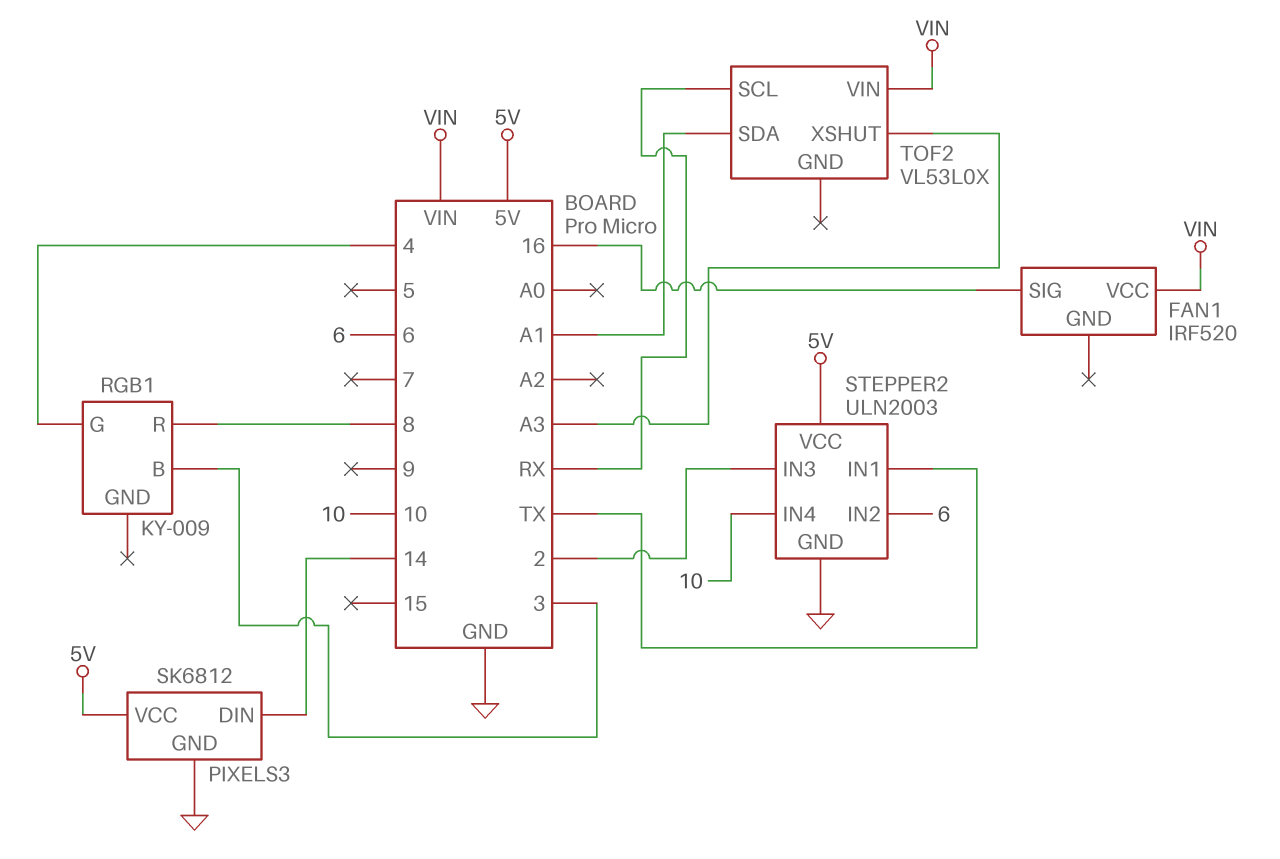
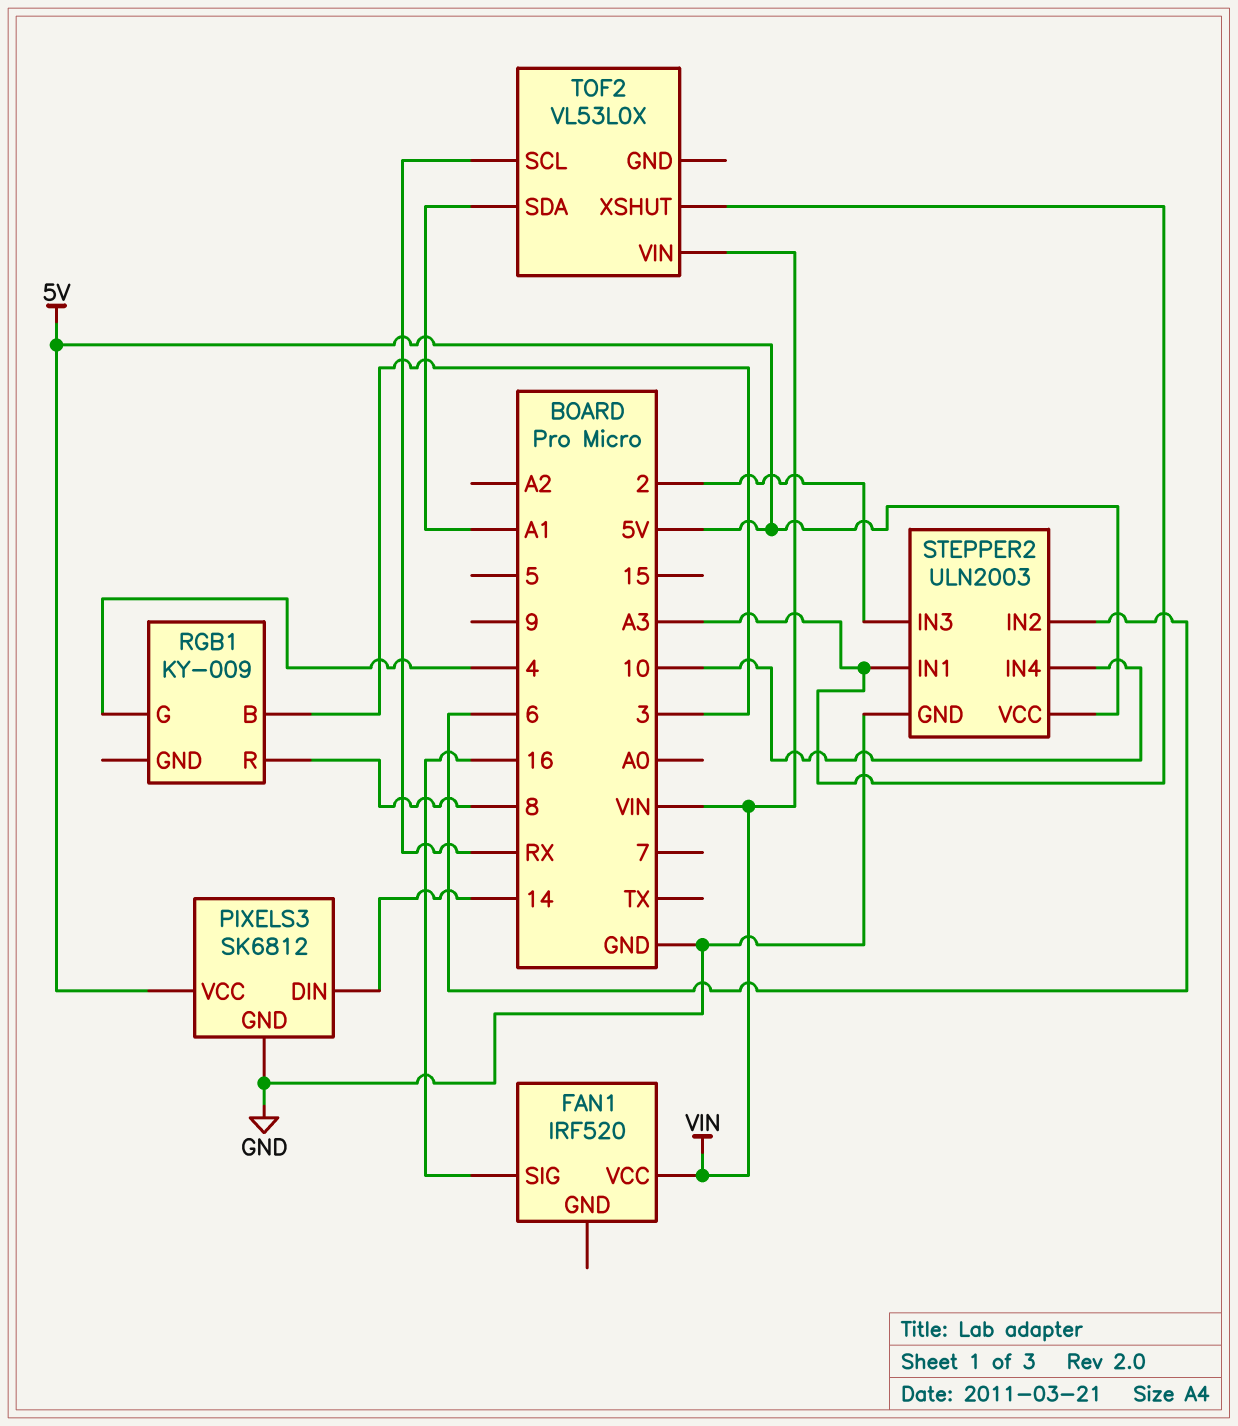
STEPPER2 pin IN1: TX -> A3

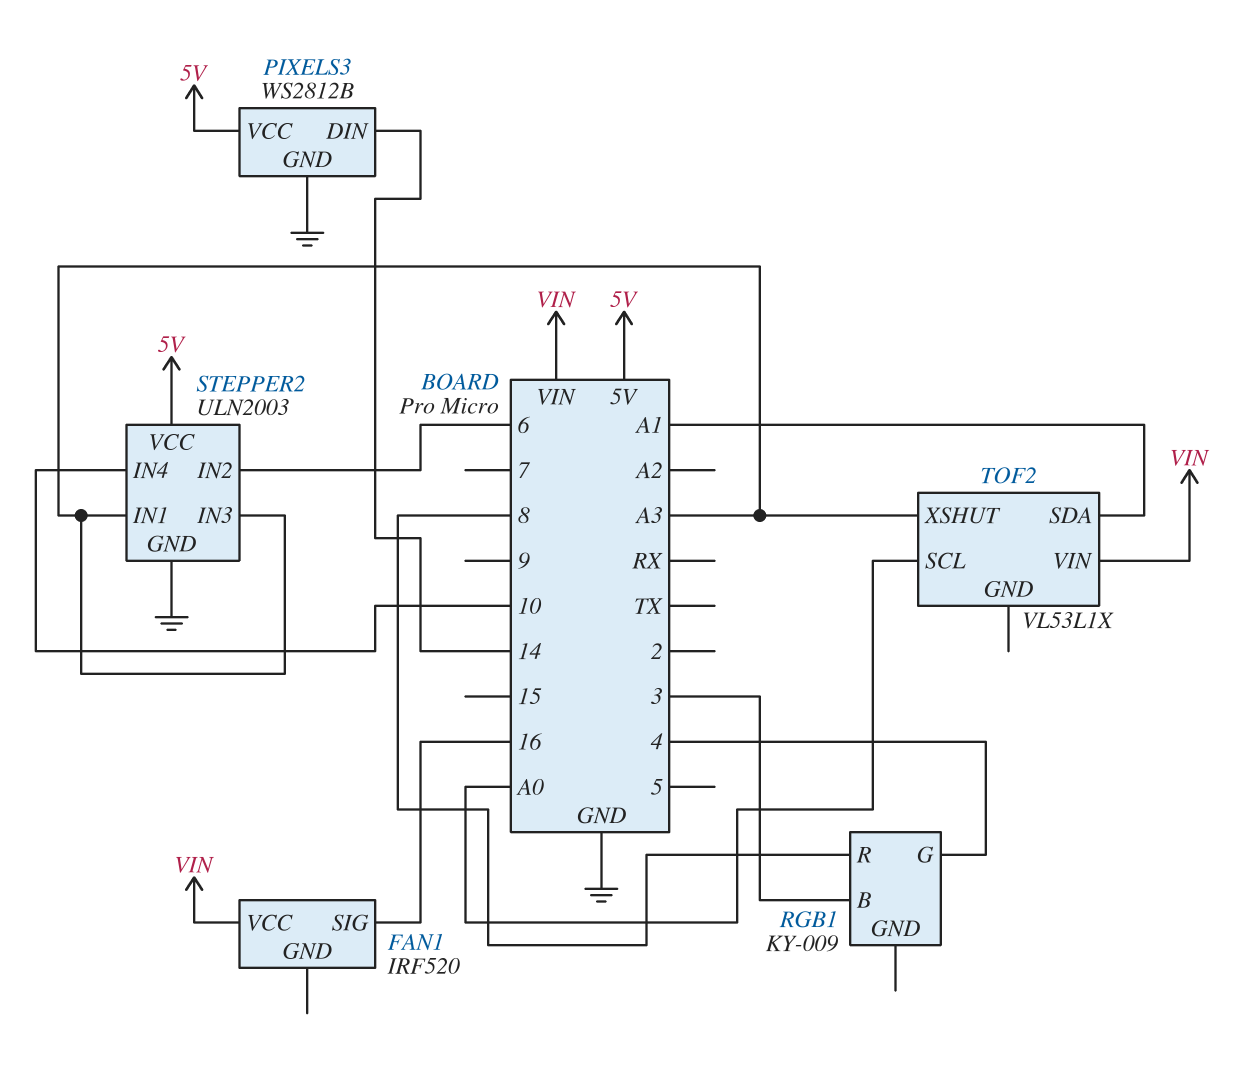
PIXELS3: SK6812 -> WS2812B
STEPPER2 pin IN3: 2 -> A3
TOF2: VL53L0X -> VL53L1X
TOF2 pin SCL: RX -> A0

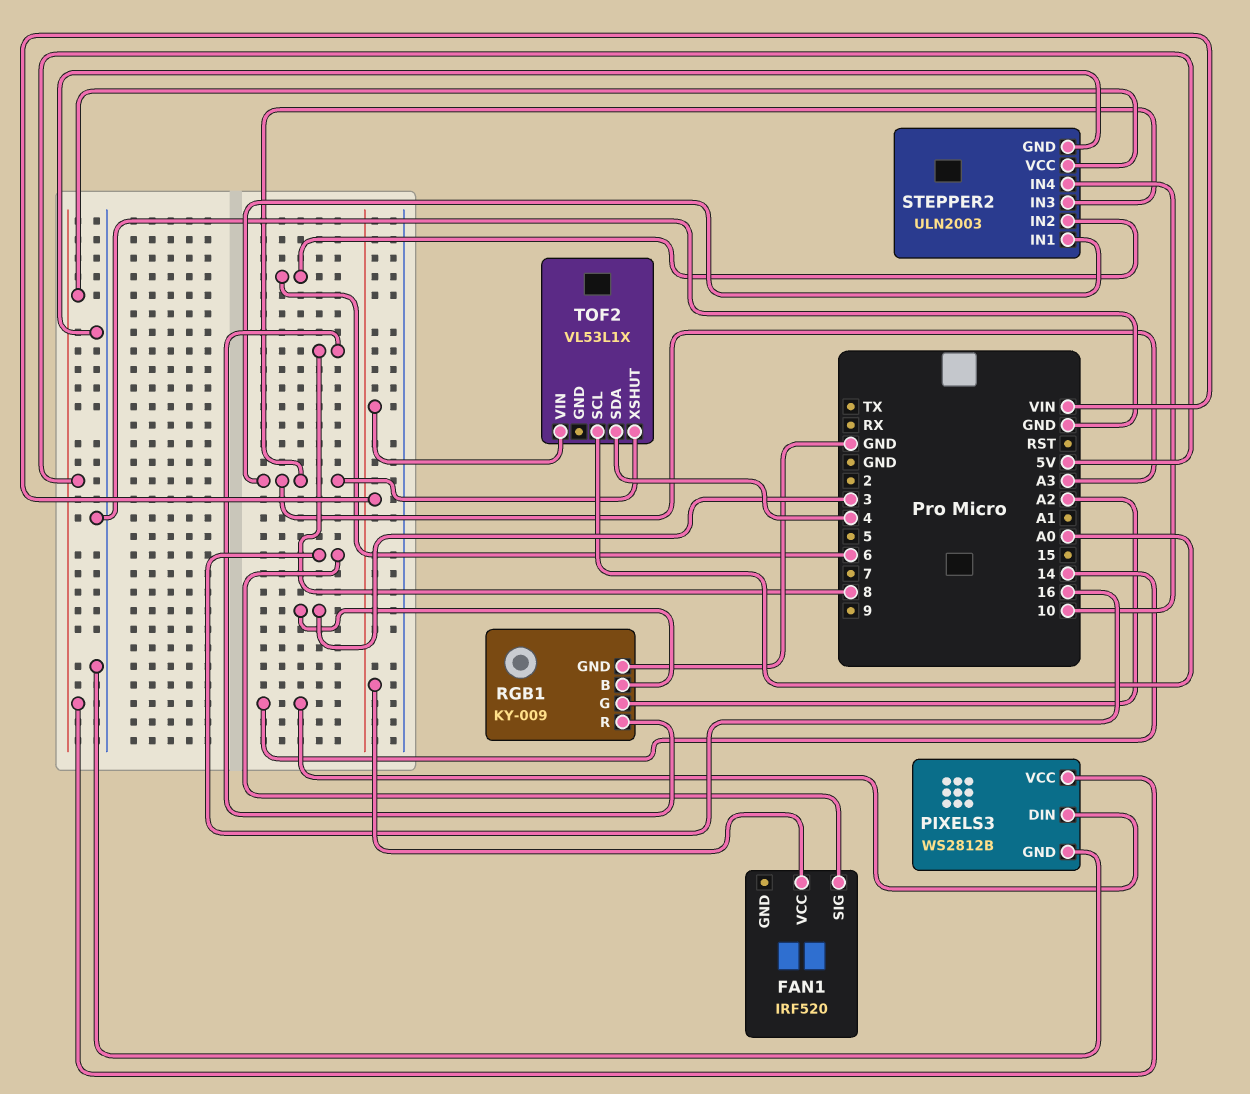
RGB1 pin G: 4 -> A2
RGB1 pin GND: none -> GND
TOF2 pin SDA: A1 -> 4

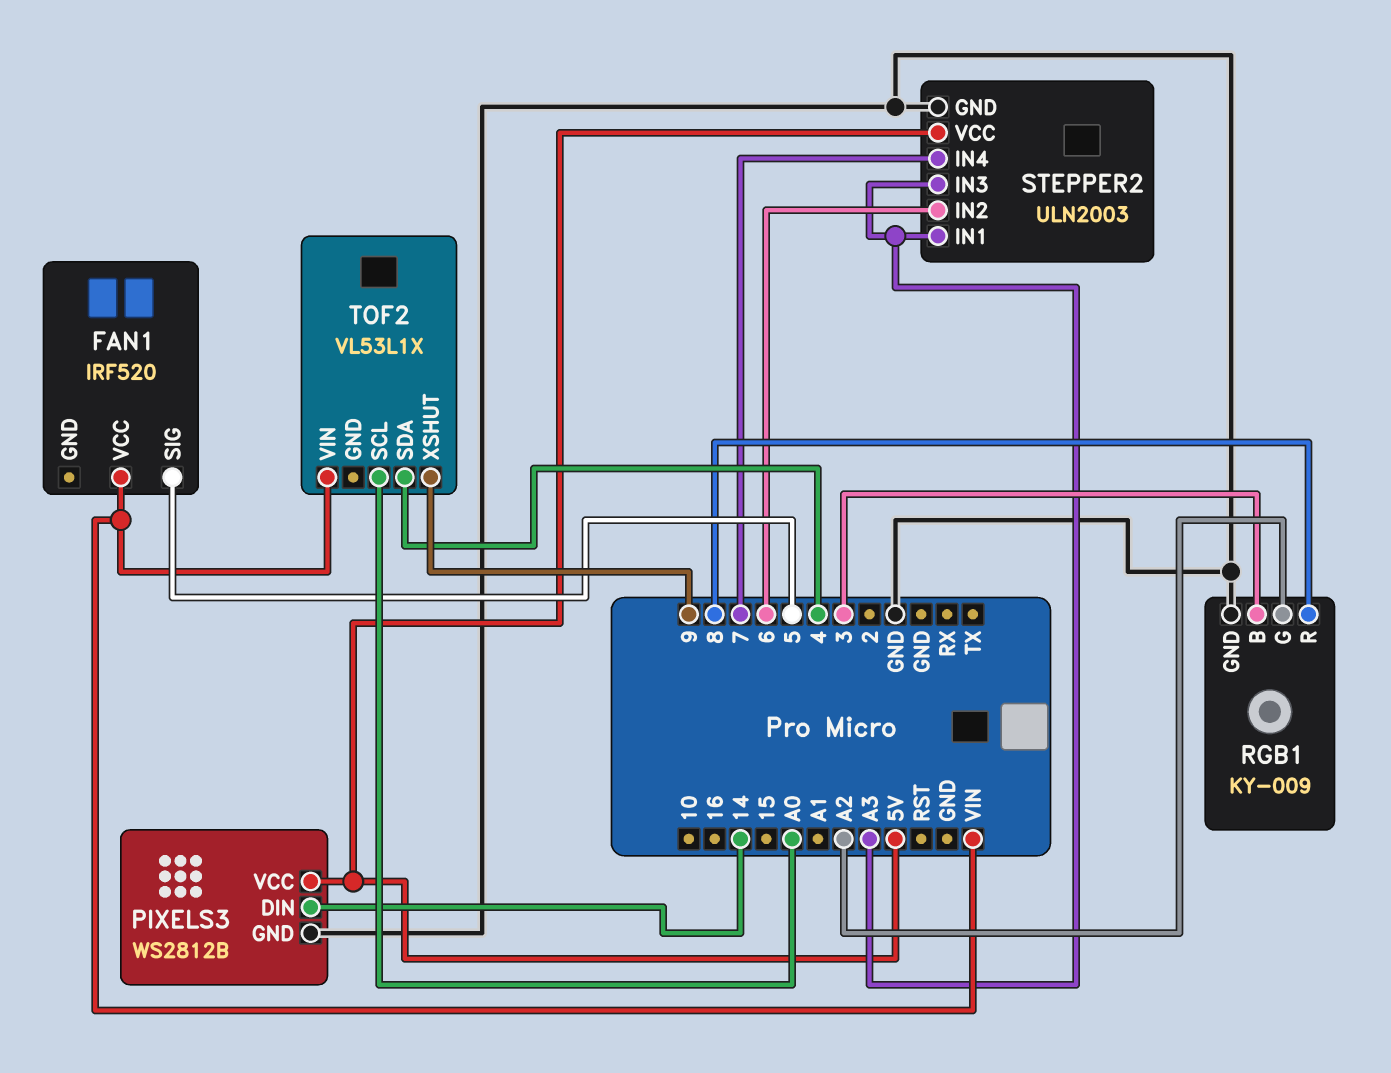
FAN1 pin SIG: 16 -> 5
STEPPER2 pin IN4: 10 -> 7
TOF2 pin XSHUT: A3 -> 9

